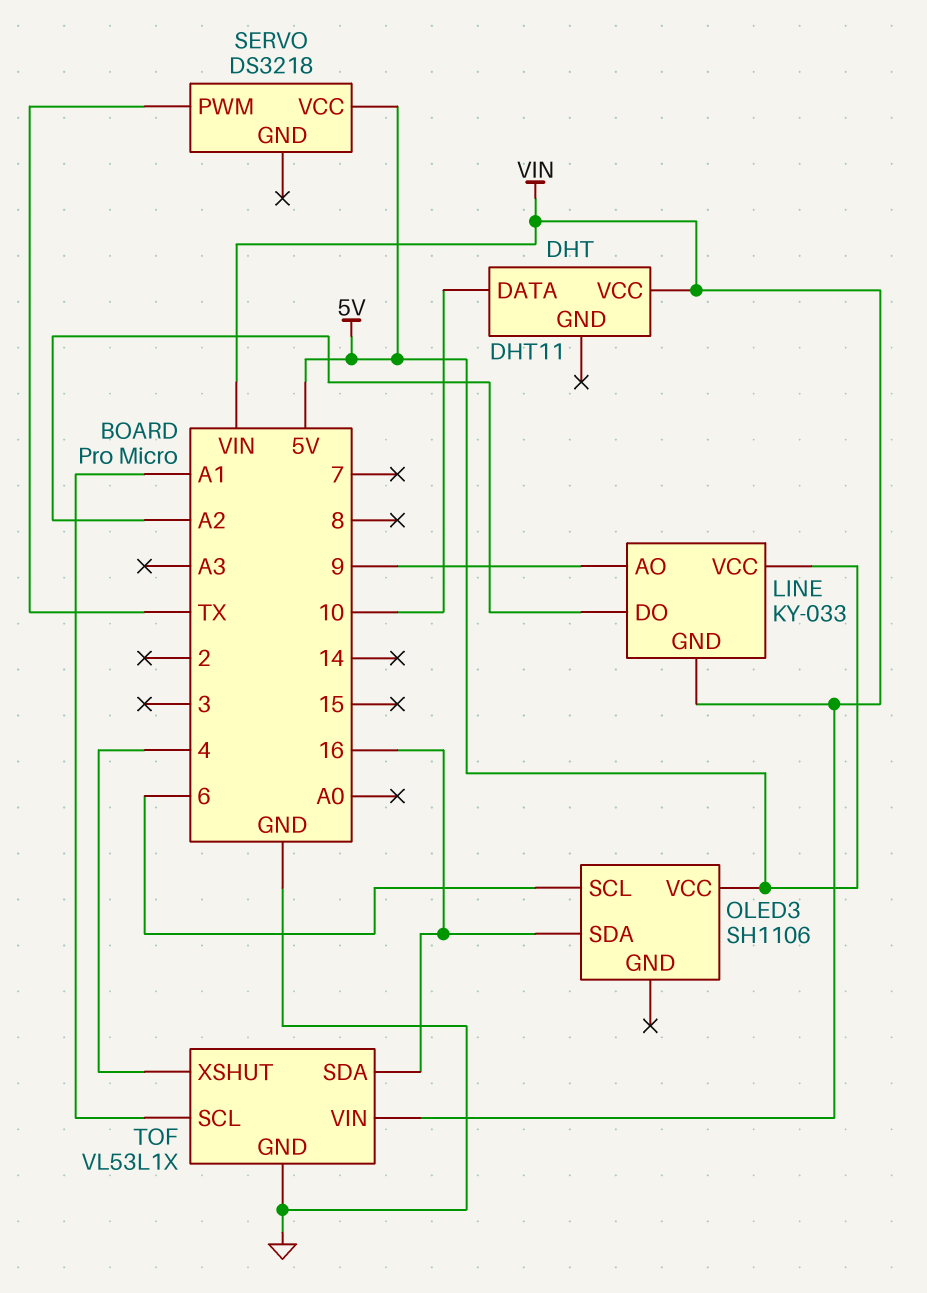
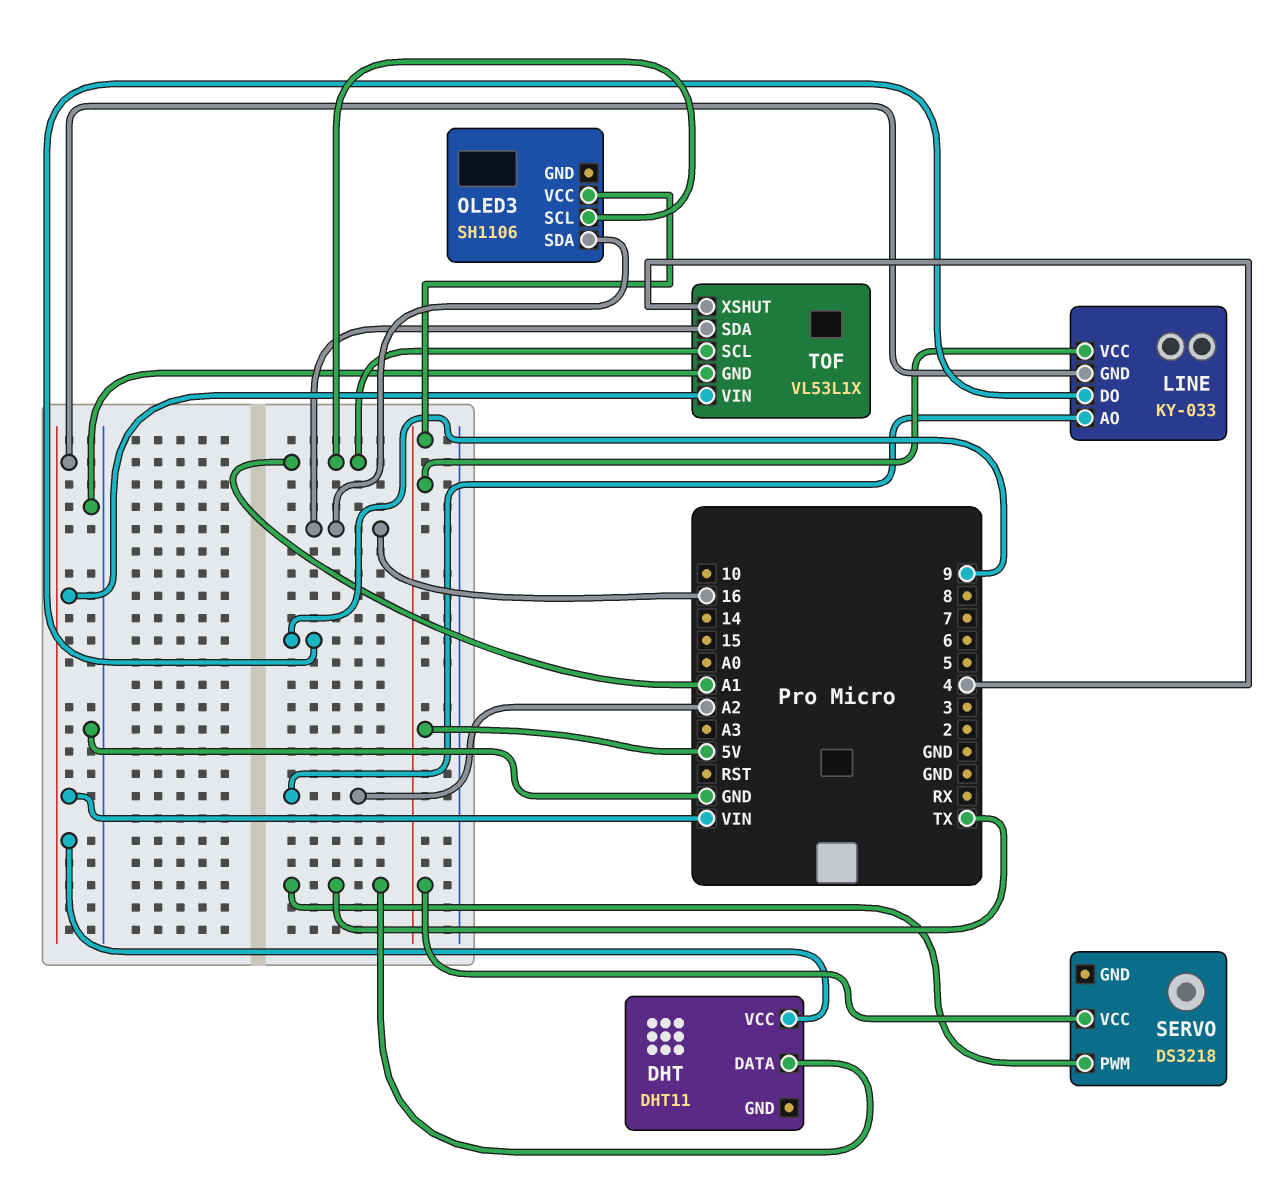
DHT pin DATA: 10 -> TX
LINE pin AO: 9 -> A2
LINE pin DO: A2 -> 9
OLED3 pin SCL: 6 -> A1

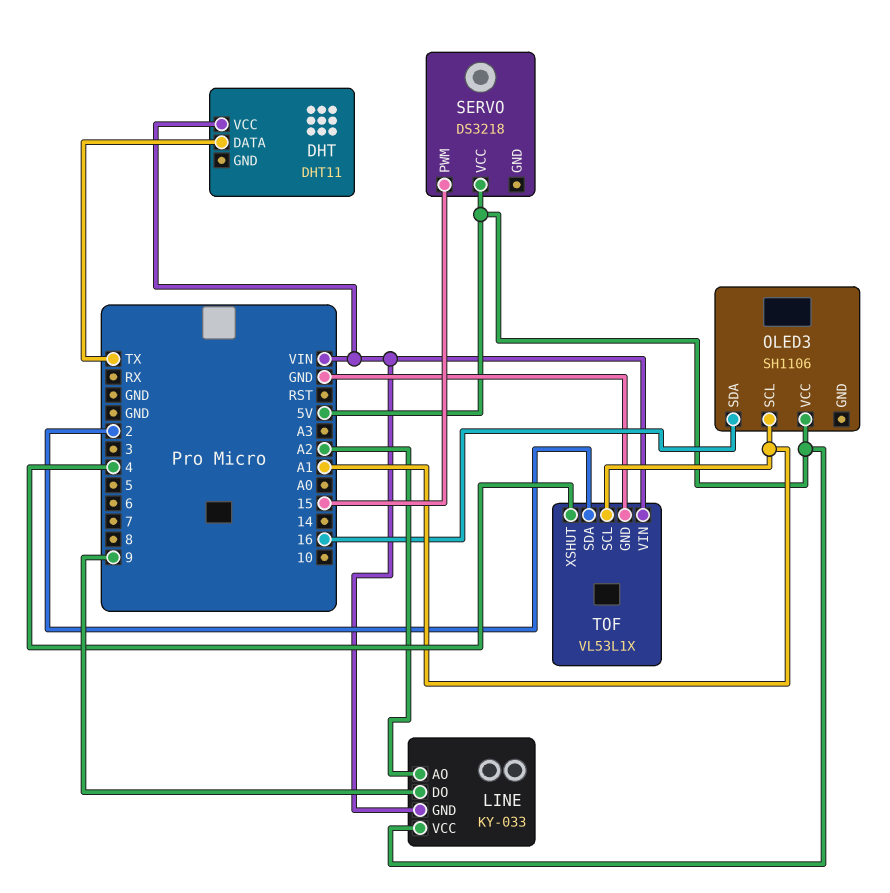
SERVO pin PWM: TX -> 15
TOF pin SDA: 16 -> 2

